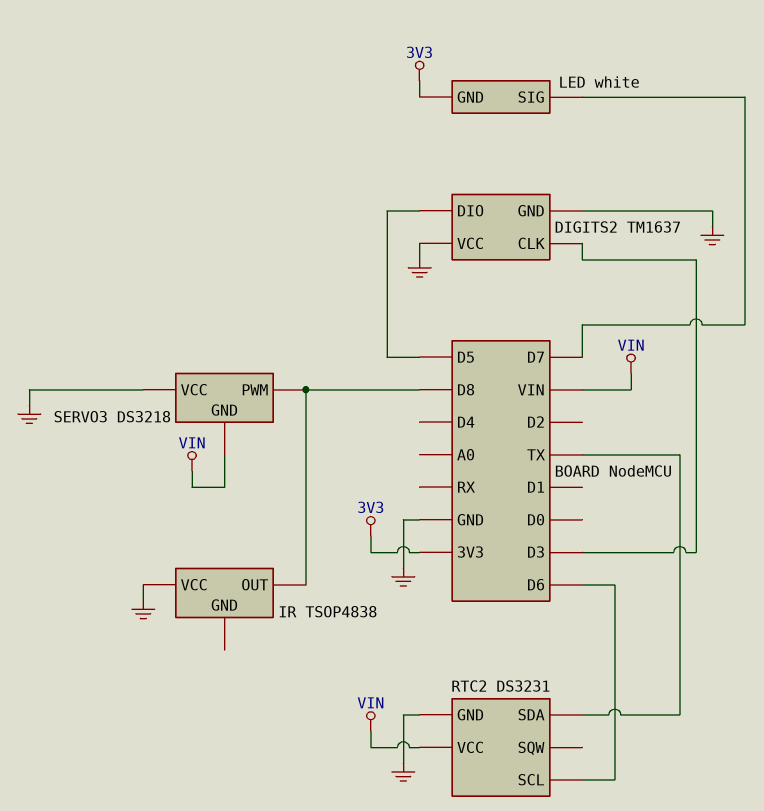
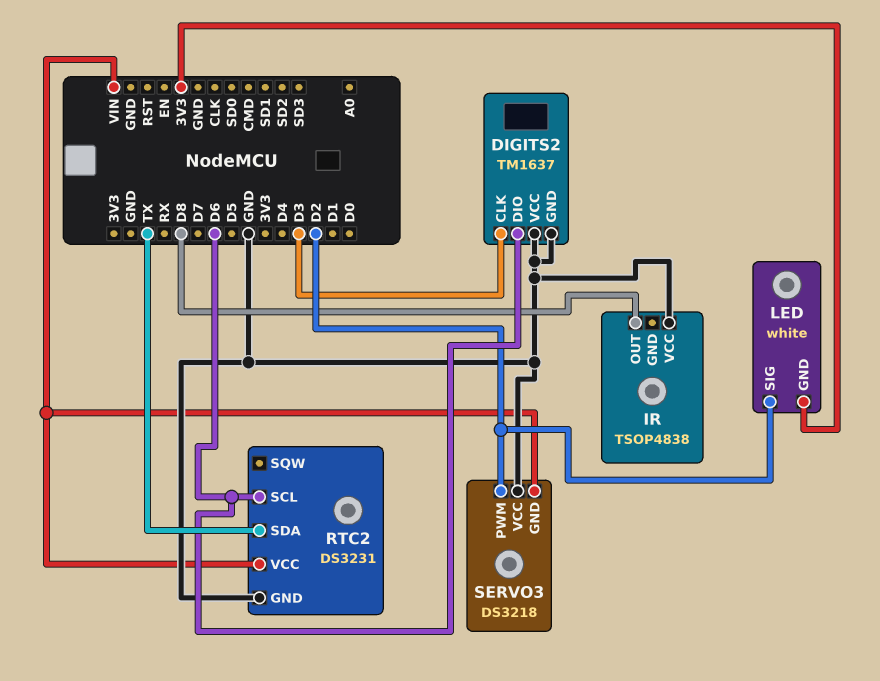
DIGITS2 pin DIO: D5 -> D6
LED pin SIG: D7 -> D2
SERVO3 pin PWM: D8 -> D2

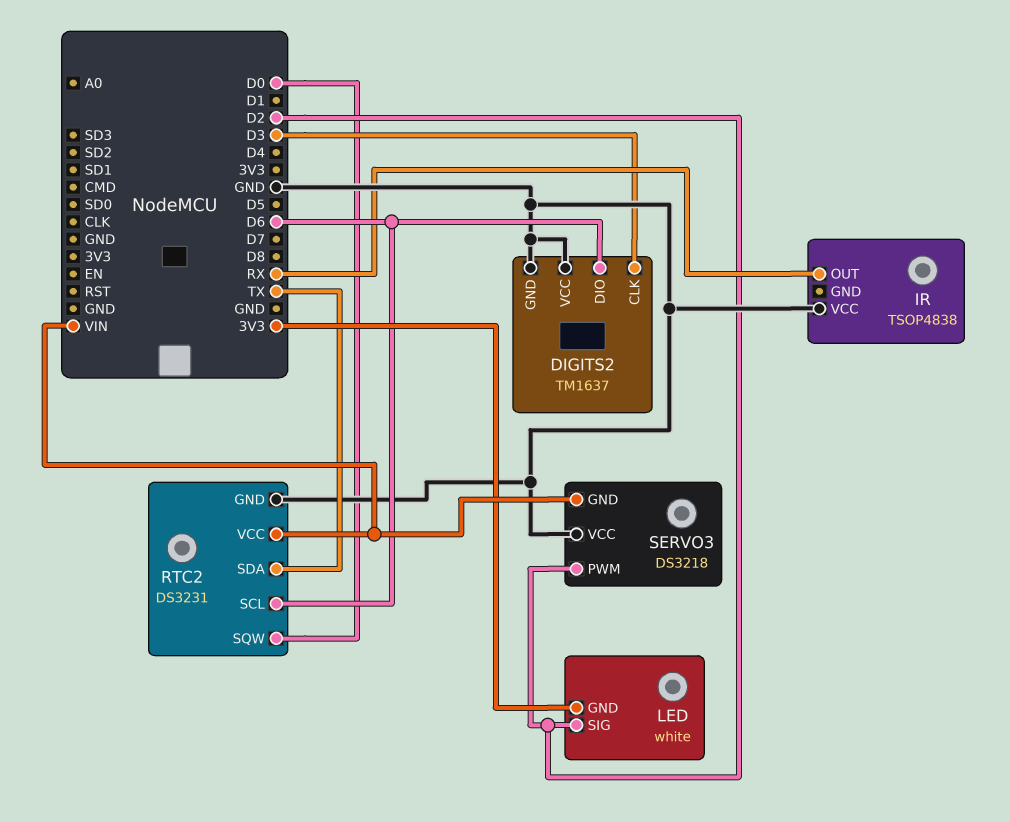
IR pin OUT: D8 -> RX
RTC2 pin SQW: none -> D0

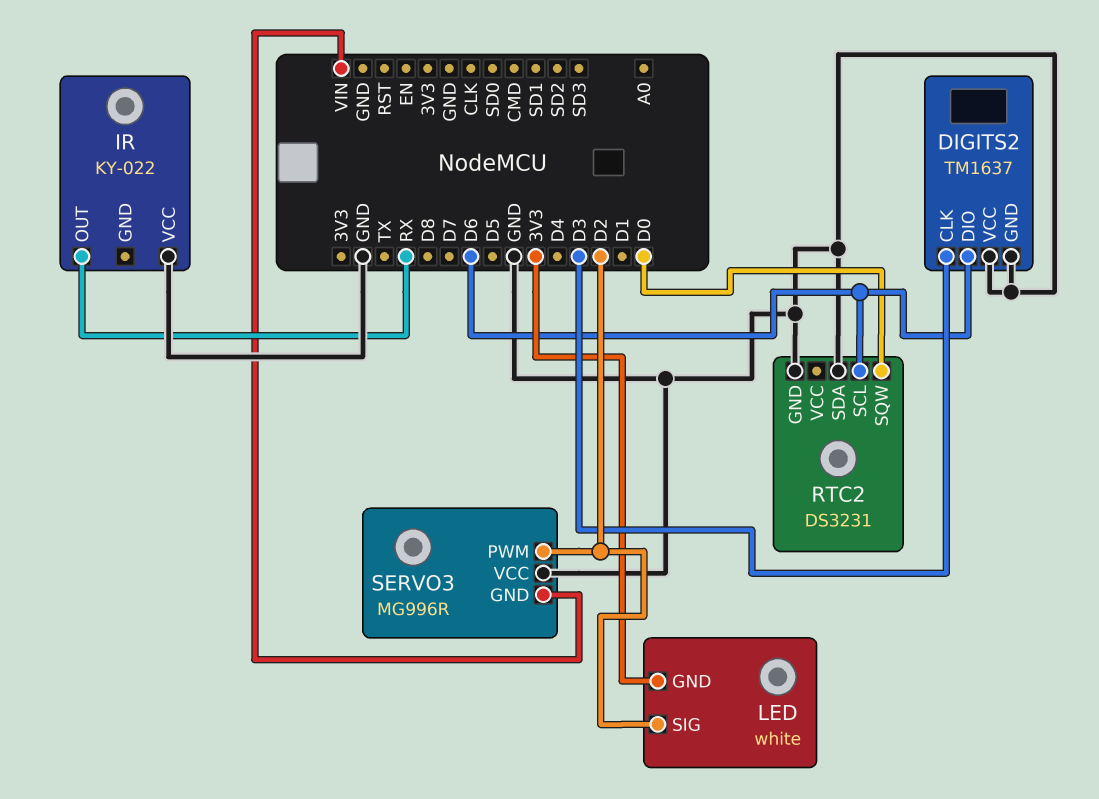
IR: TSOP4838 -> KY-022
RTC2 pin SDA: TX -> GND
RTC2 pin VCC: VIN -> none
SERVO3: DS3218 -> MG996R

